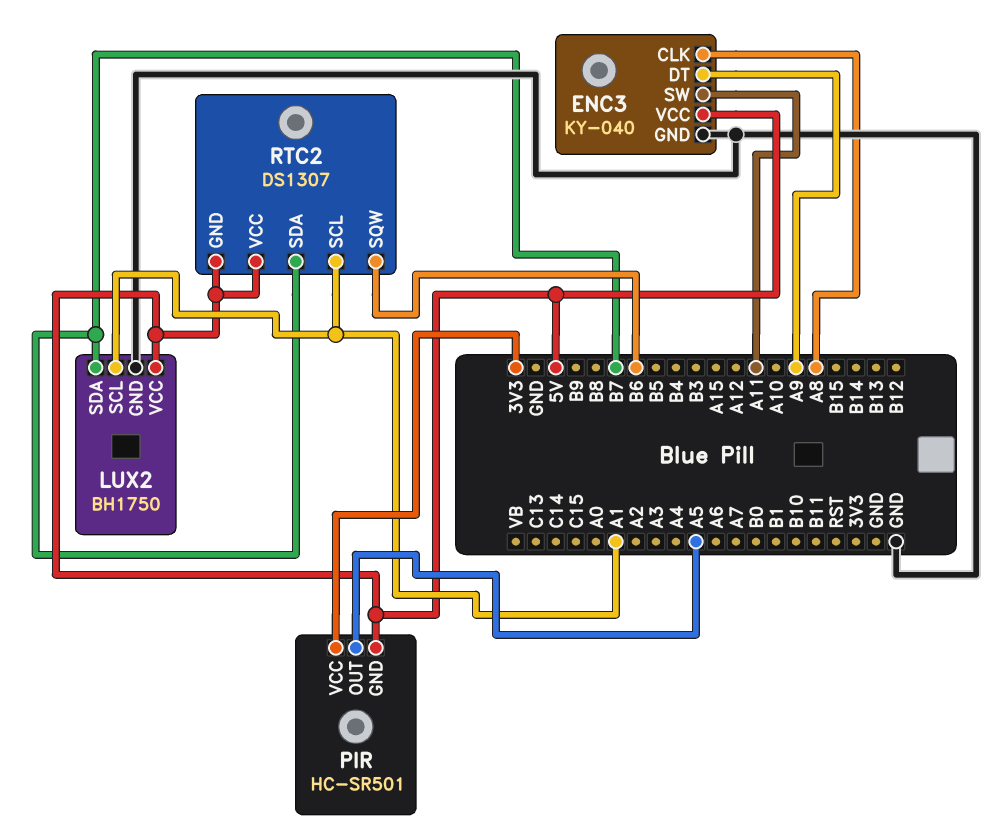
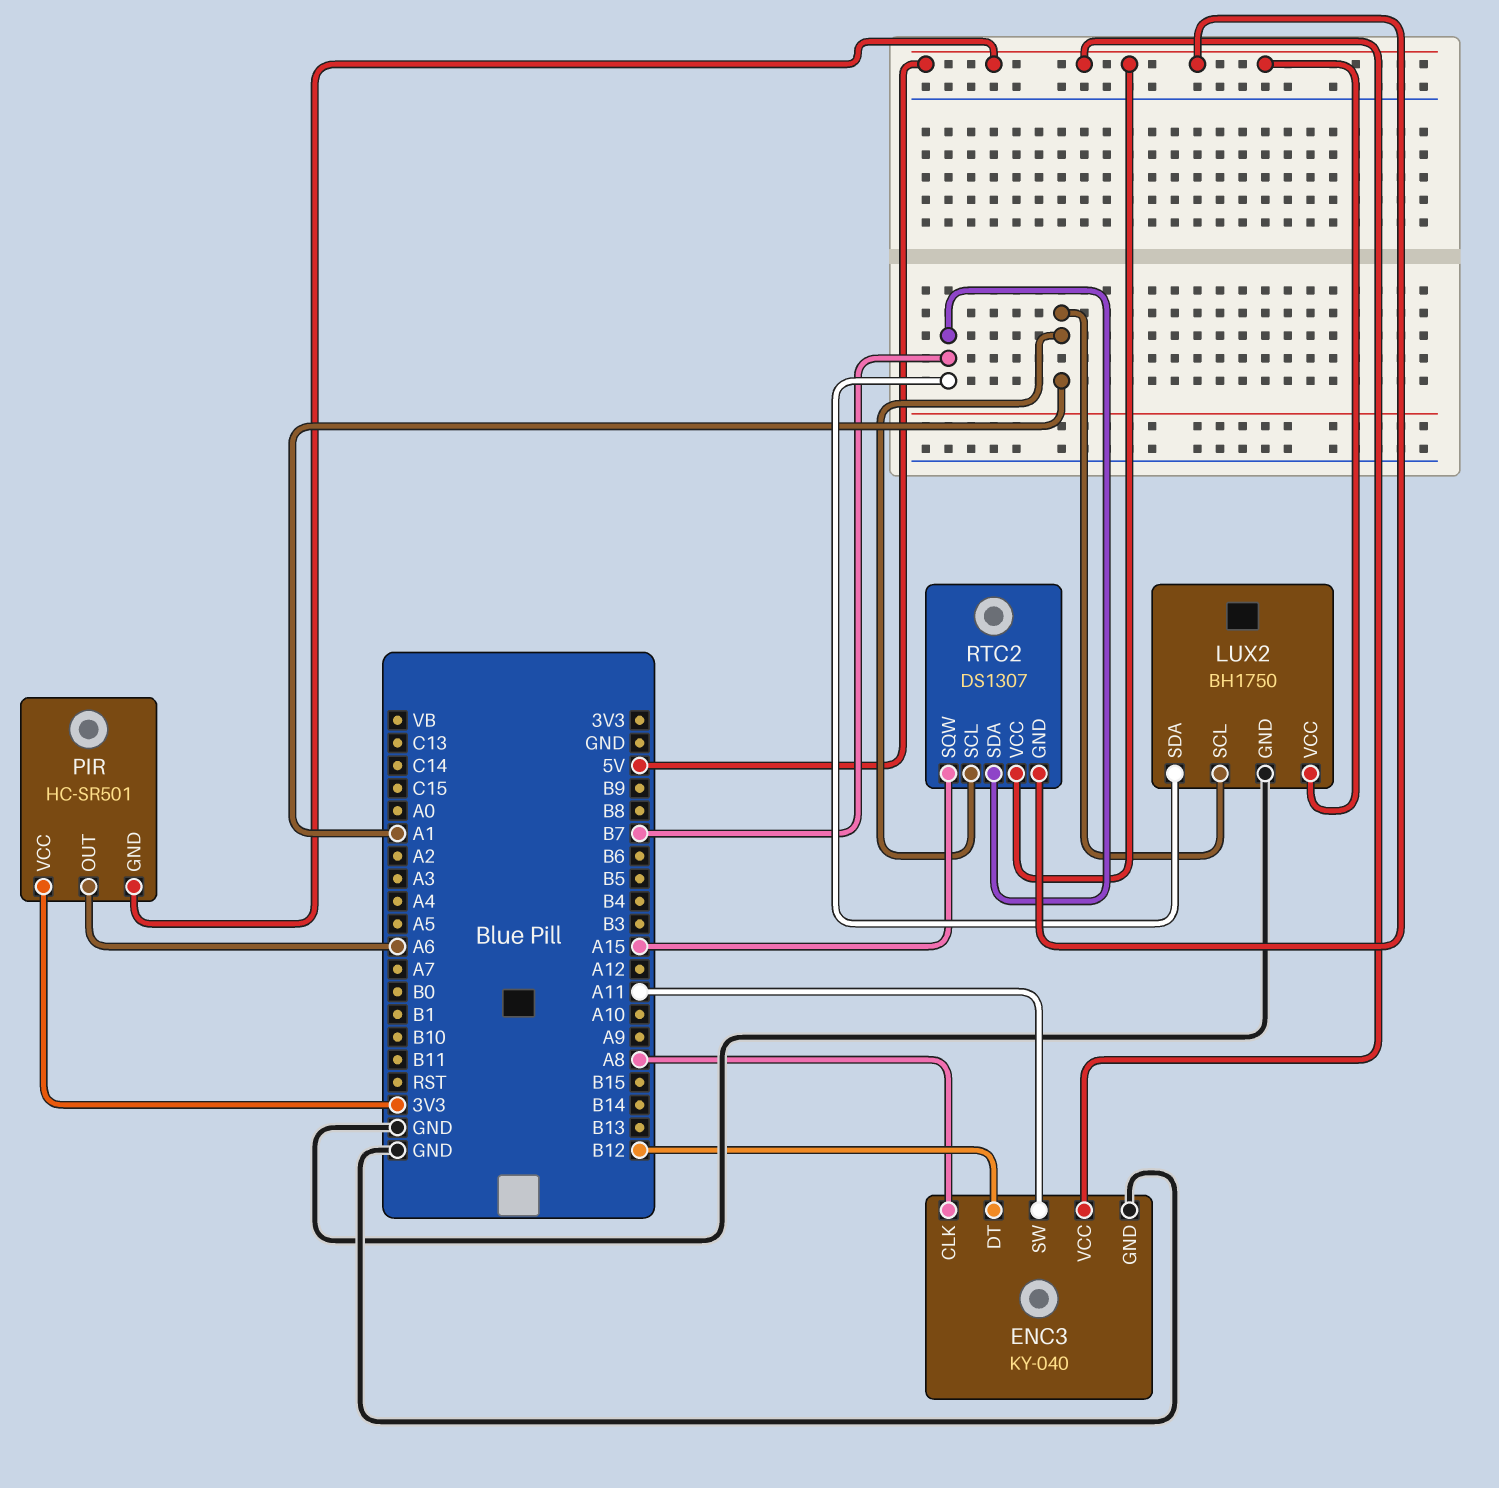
ENC3 pin DT: A9 -> B12
PIR pin OUT: A5 -> A6
RTC2 pin SQW: B6 -> A15

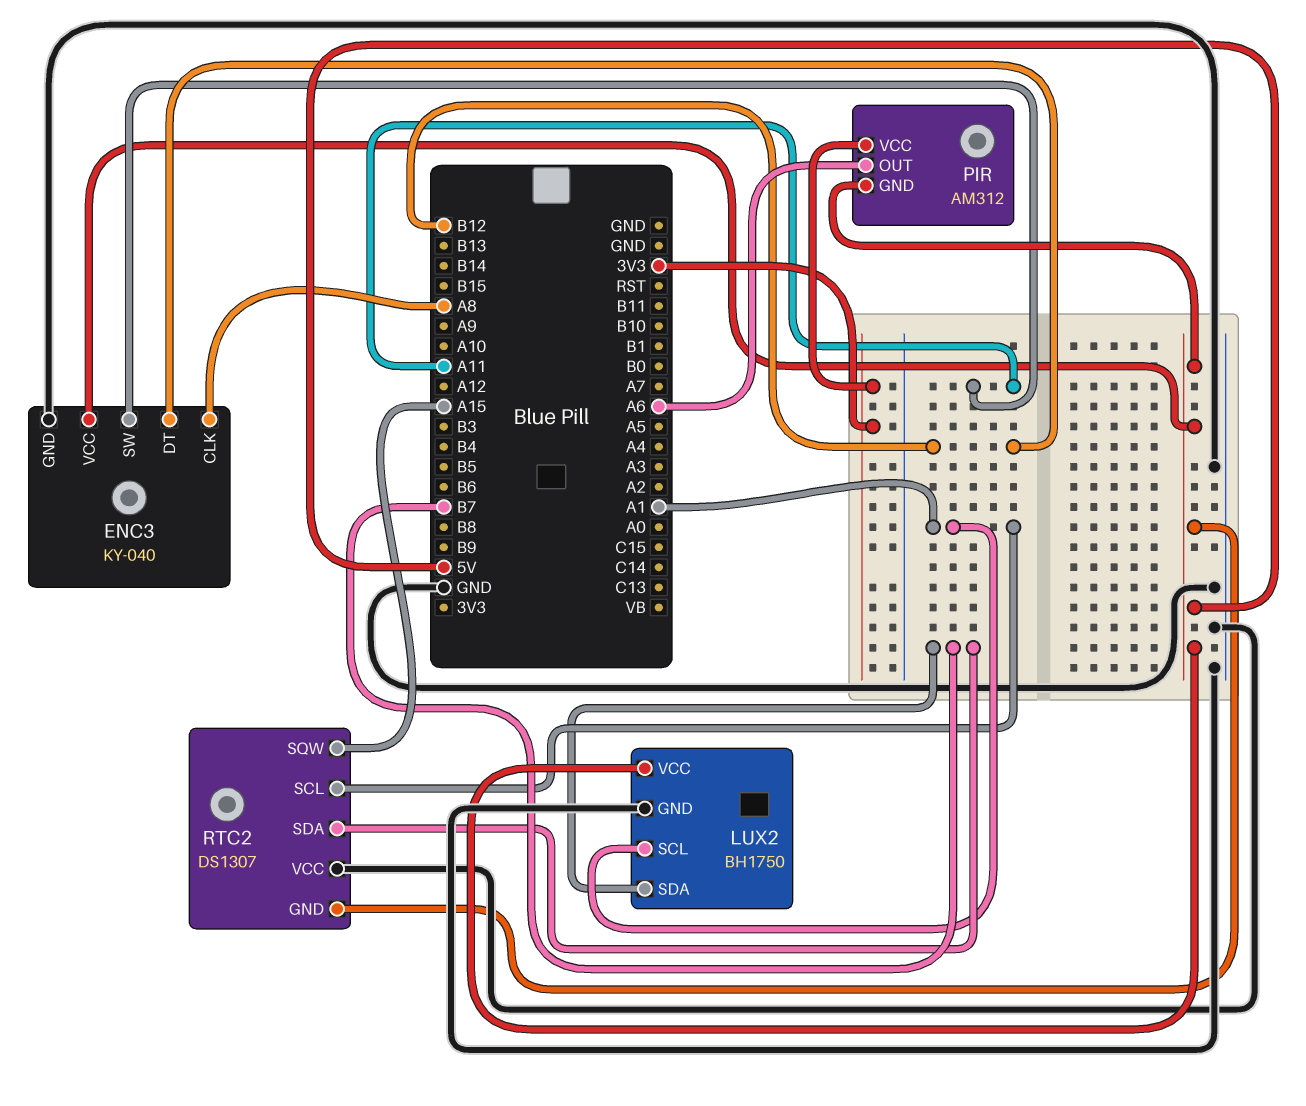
PIR: HC-SR501 -> AM312
RTC2 pin VCC: 5V -> GND

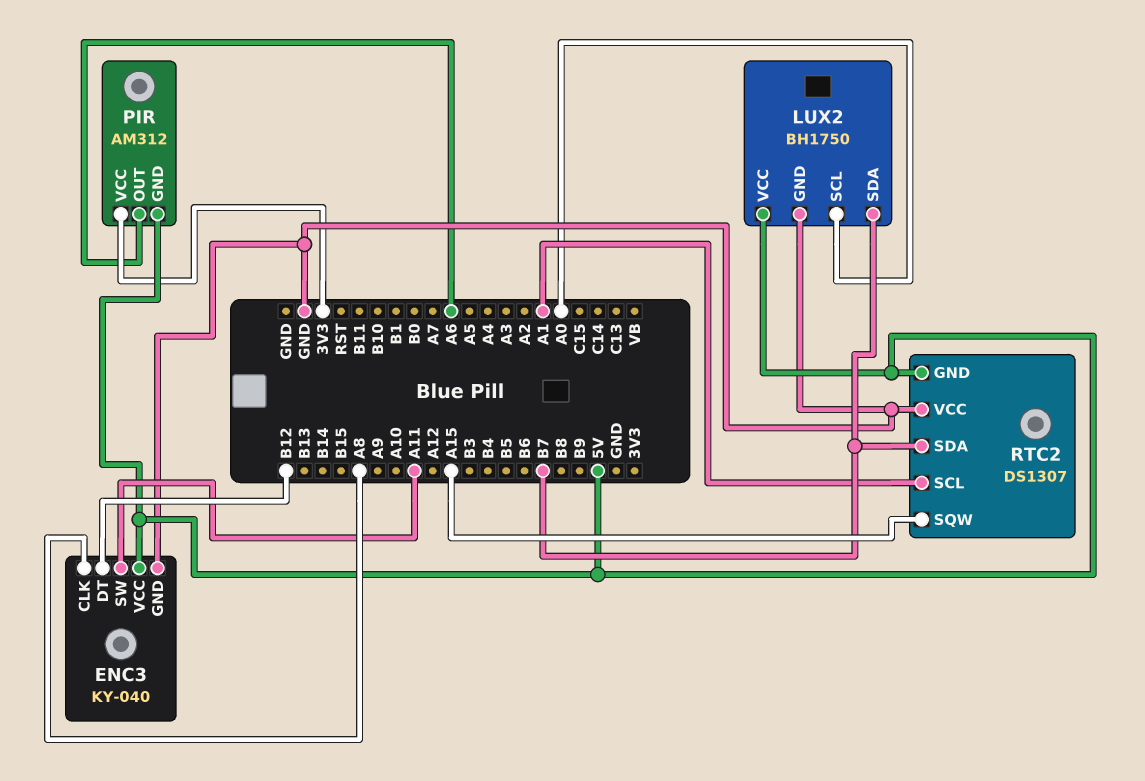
LUX2 pin SCL: A1 -> A0

